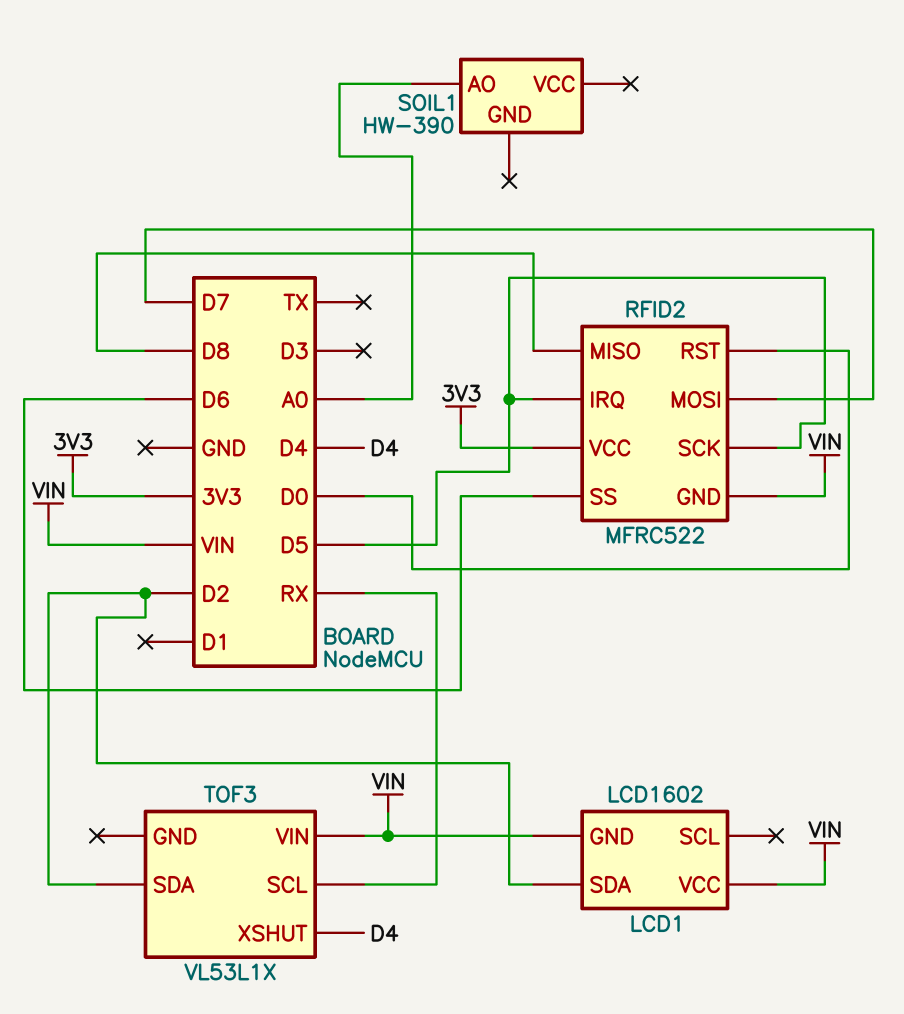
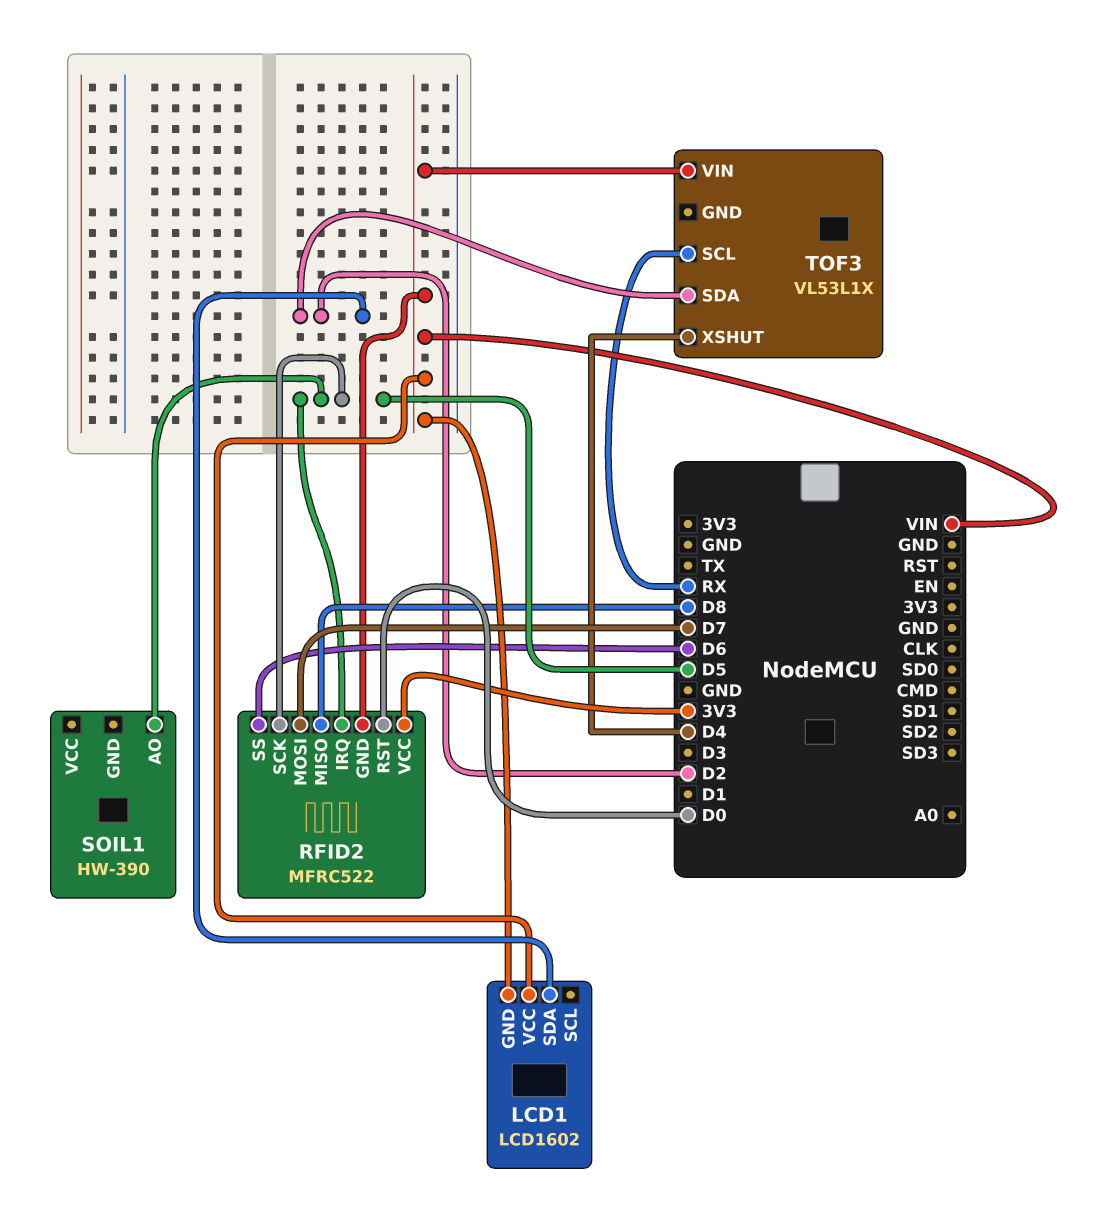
SOIL1 pin AO: A0 -> D5

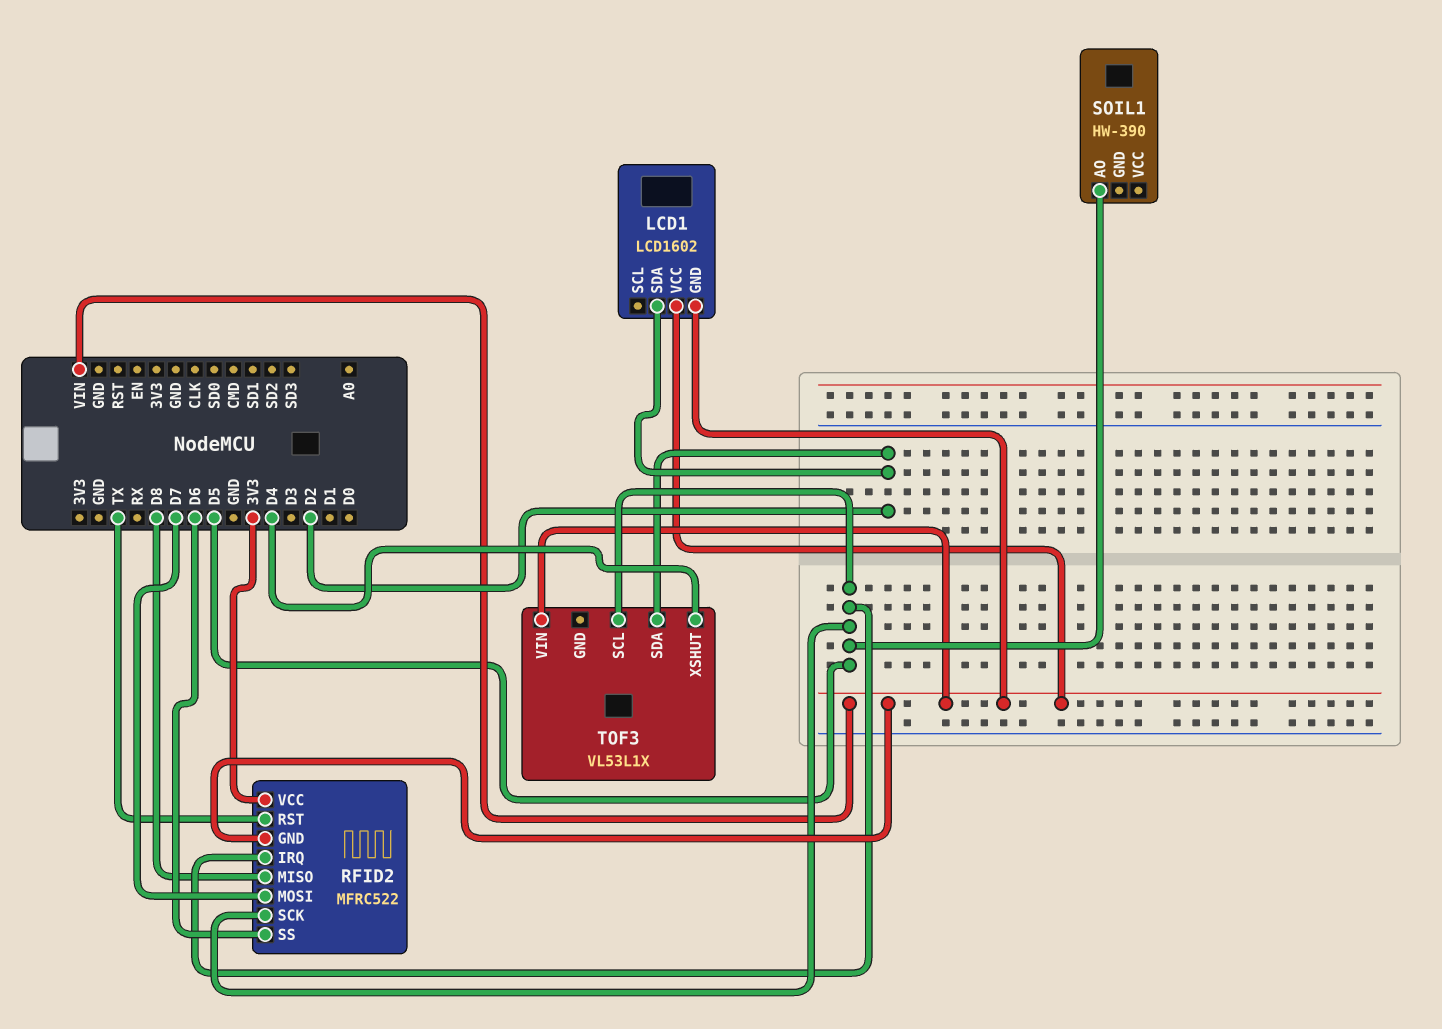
RFID2 pin RST: D0 -> TX
TOF3 pin SCL: RX -> D5

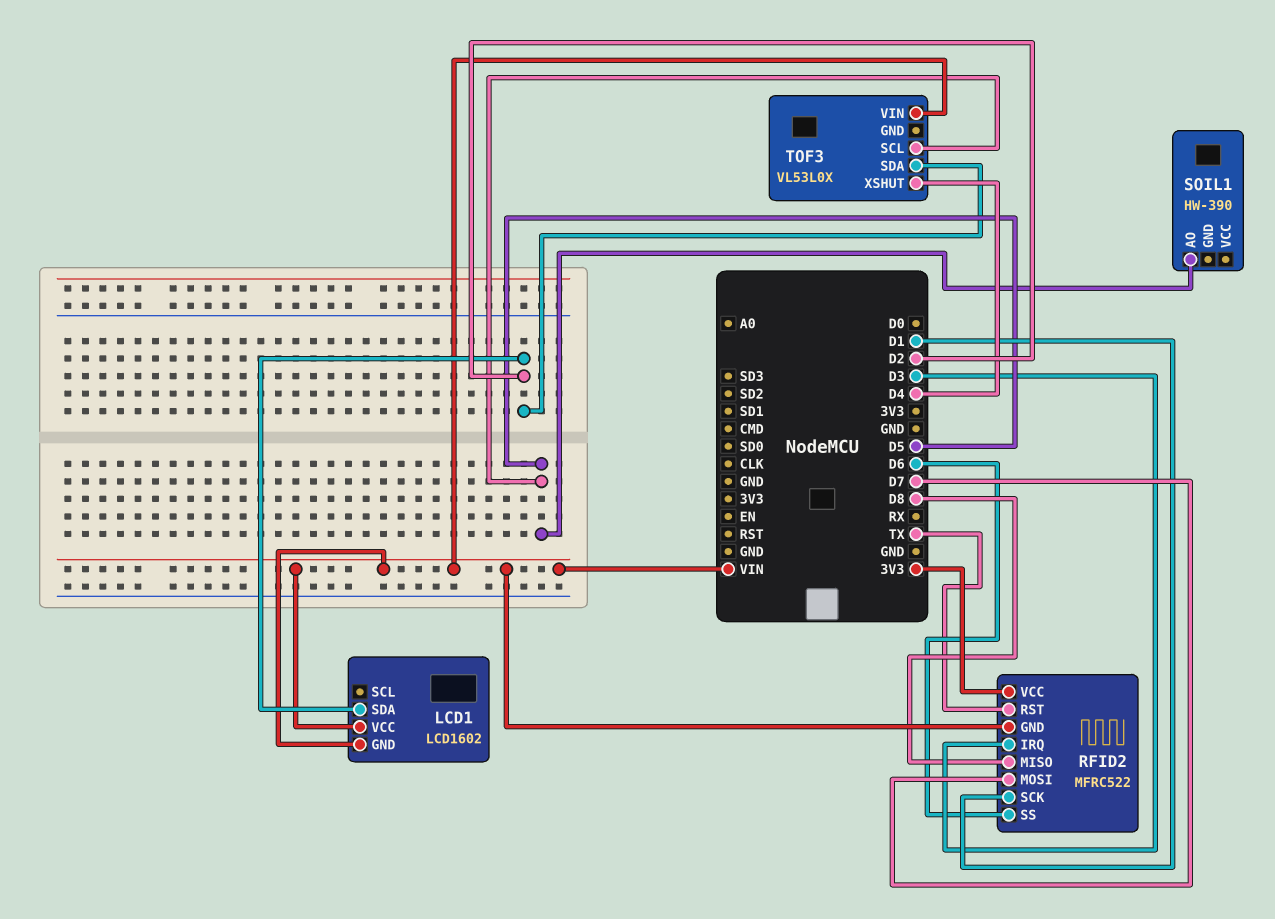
RFID2 pin IRQ: D5 -> D3
RFID2 pin SCK: D5 -> D1
TOF3: VL53L1X -> VL53L0X

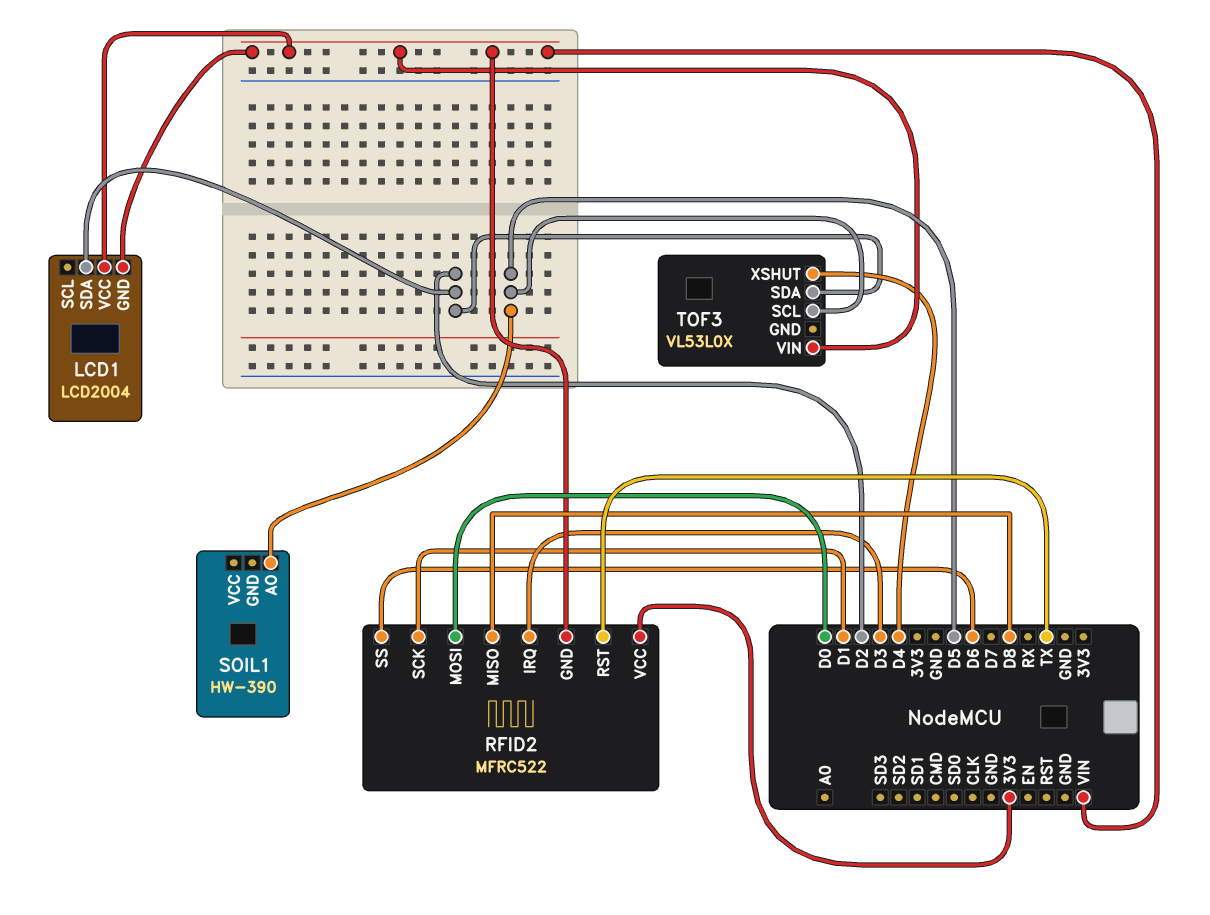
LCD1: LCD1602 -> LCD2004
RFID2 pin MOSI: D7 -> D0

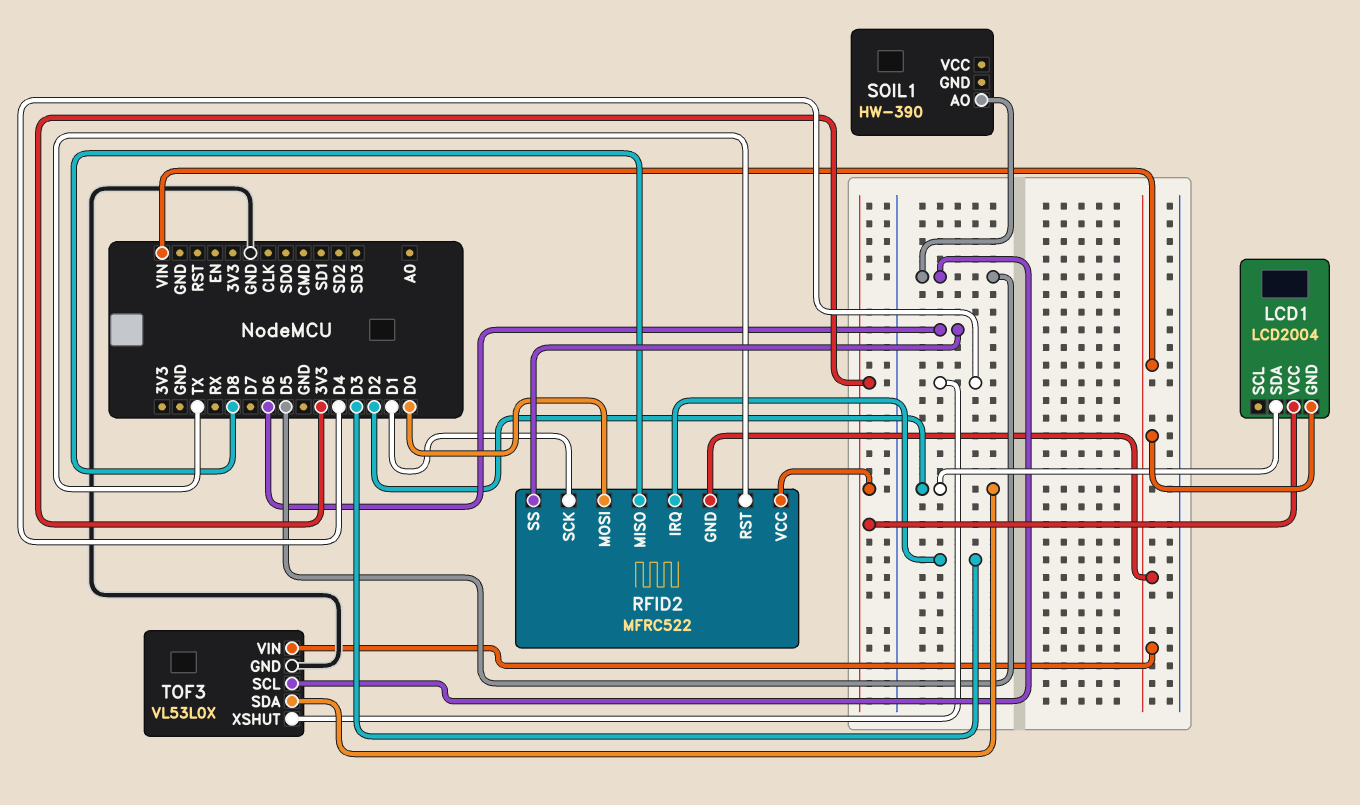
LCD1 pin VCC: VIN -> 3V3
TOF3 pin GND: none -> GND

